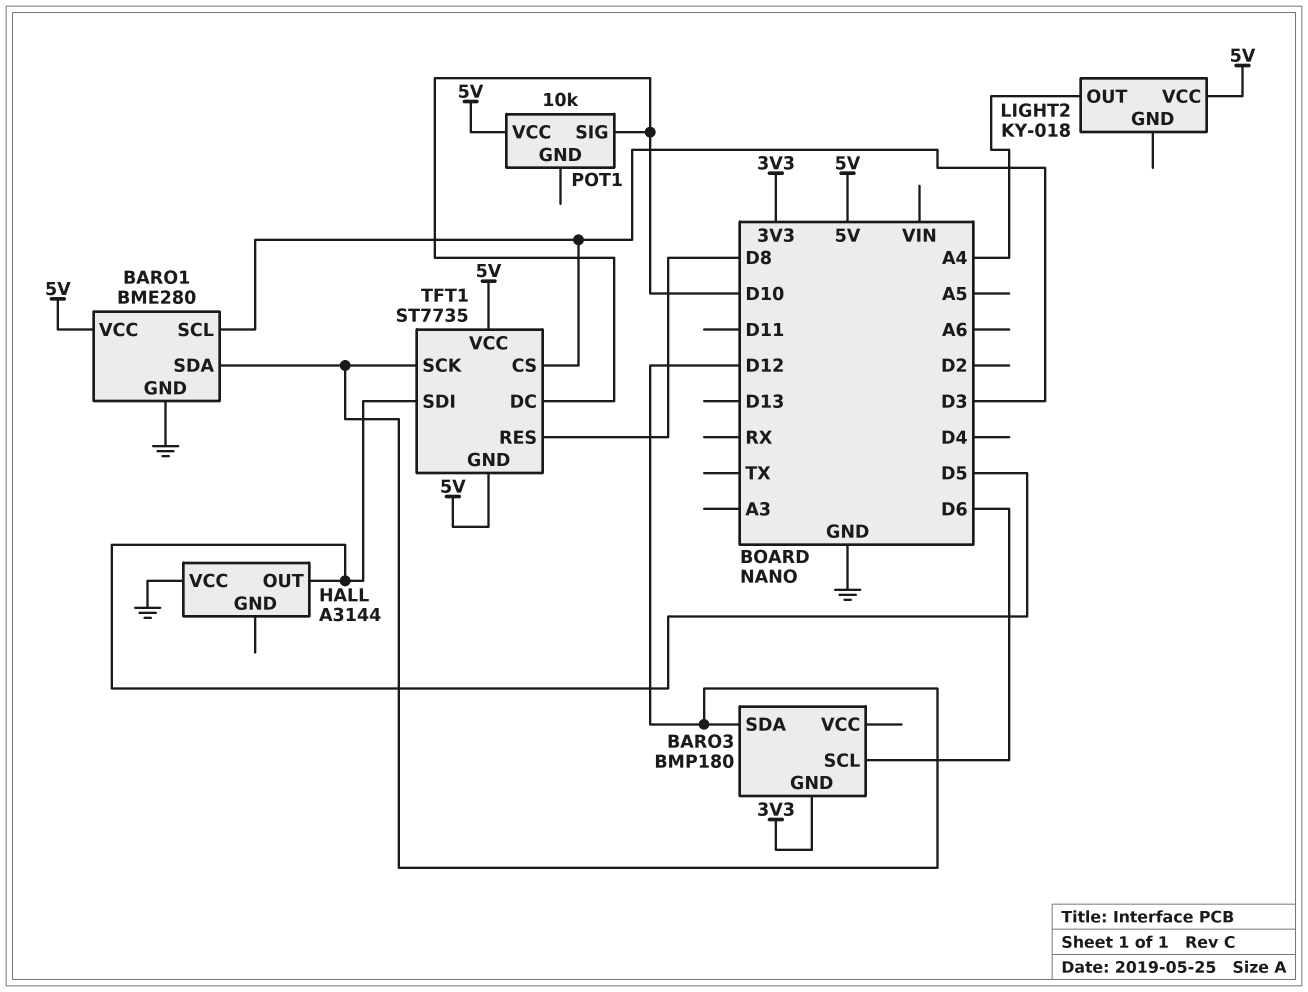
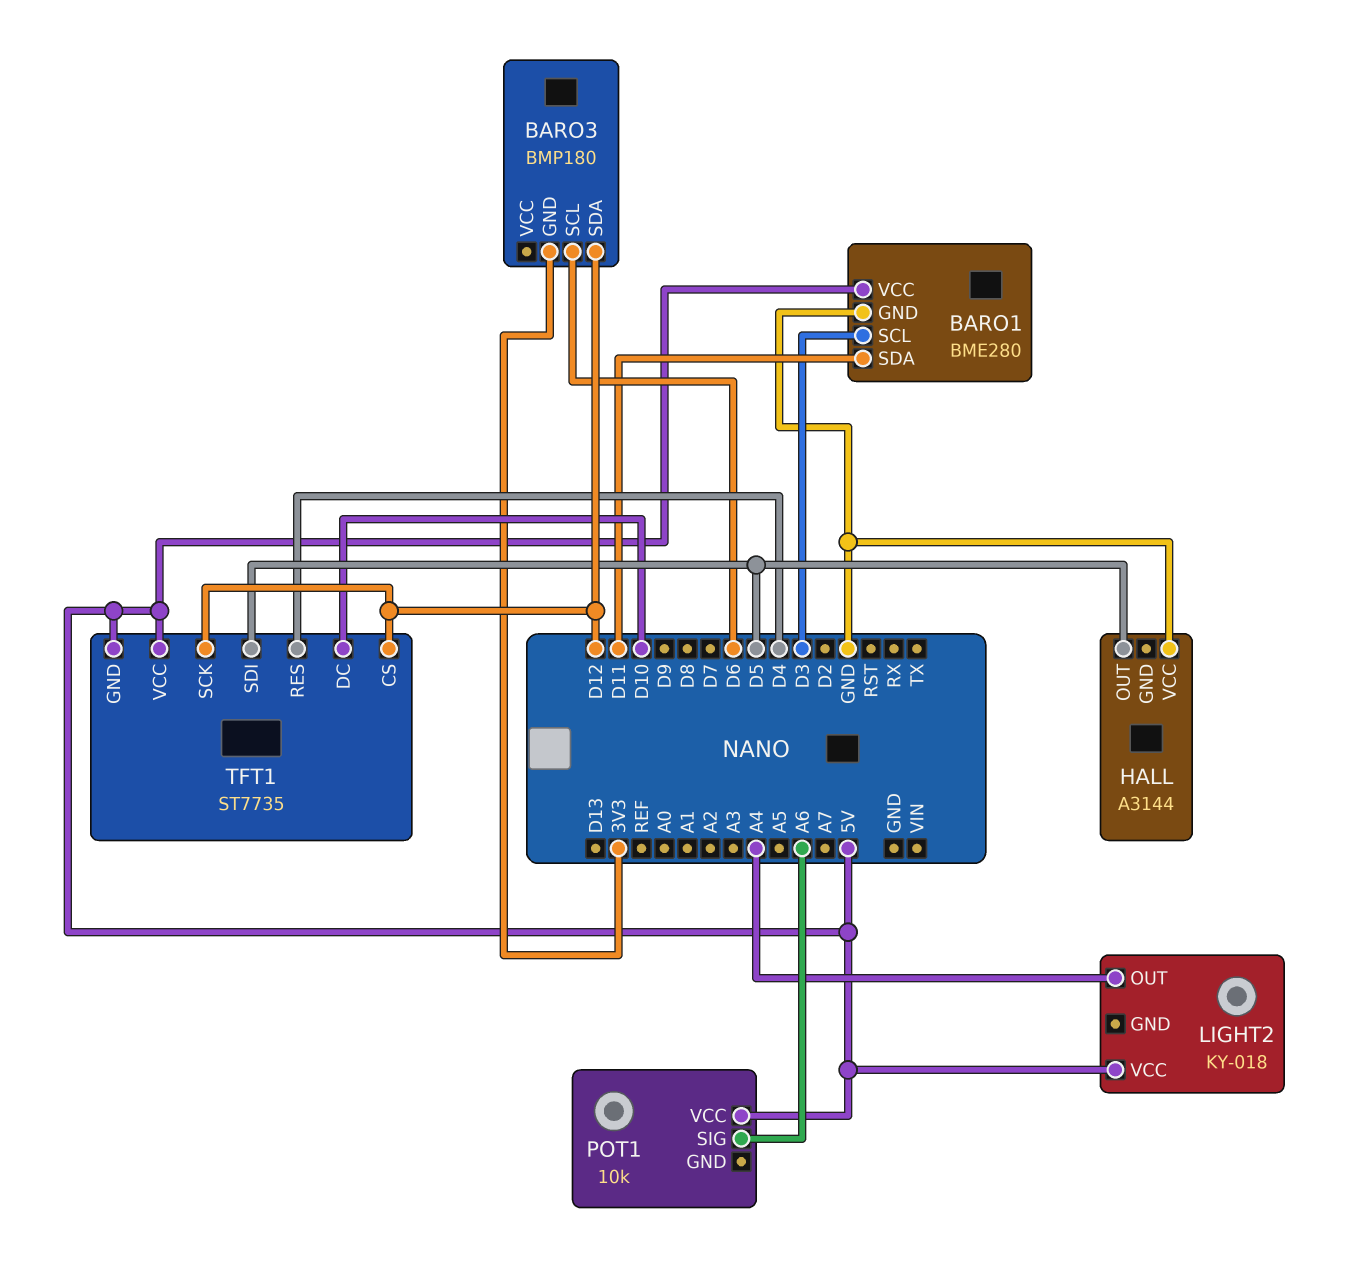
BARO1 pin SDA: D12 -> D11
POT1 pin SIG: D10 -> A6
TFT1 pin CS: D3 -> D12
TFT1 pin RES: D8 -> D4

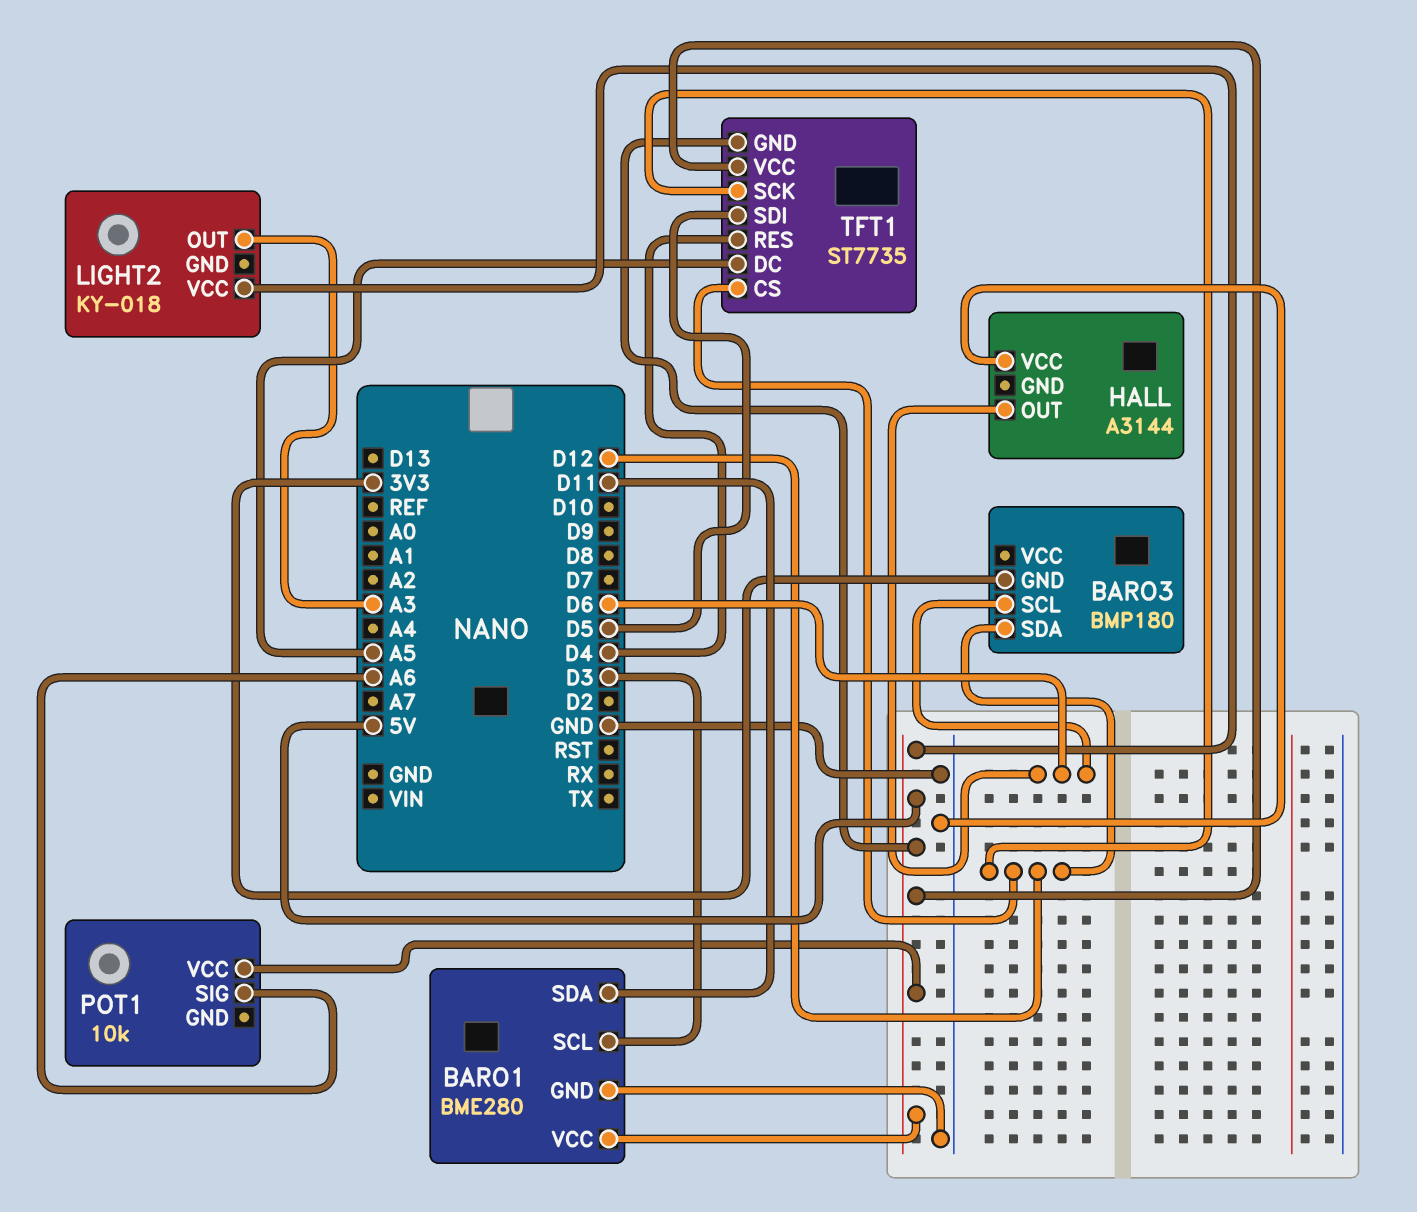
HALL pin OUT: D5 -> D6
LIGHT2 pin OUT: A4 -> A3
TFT1 pin DC: D10 -> A5

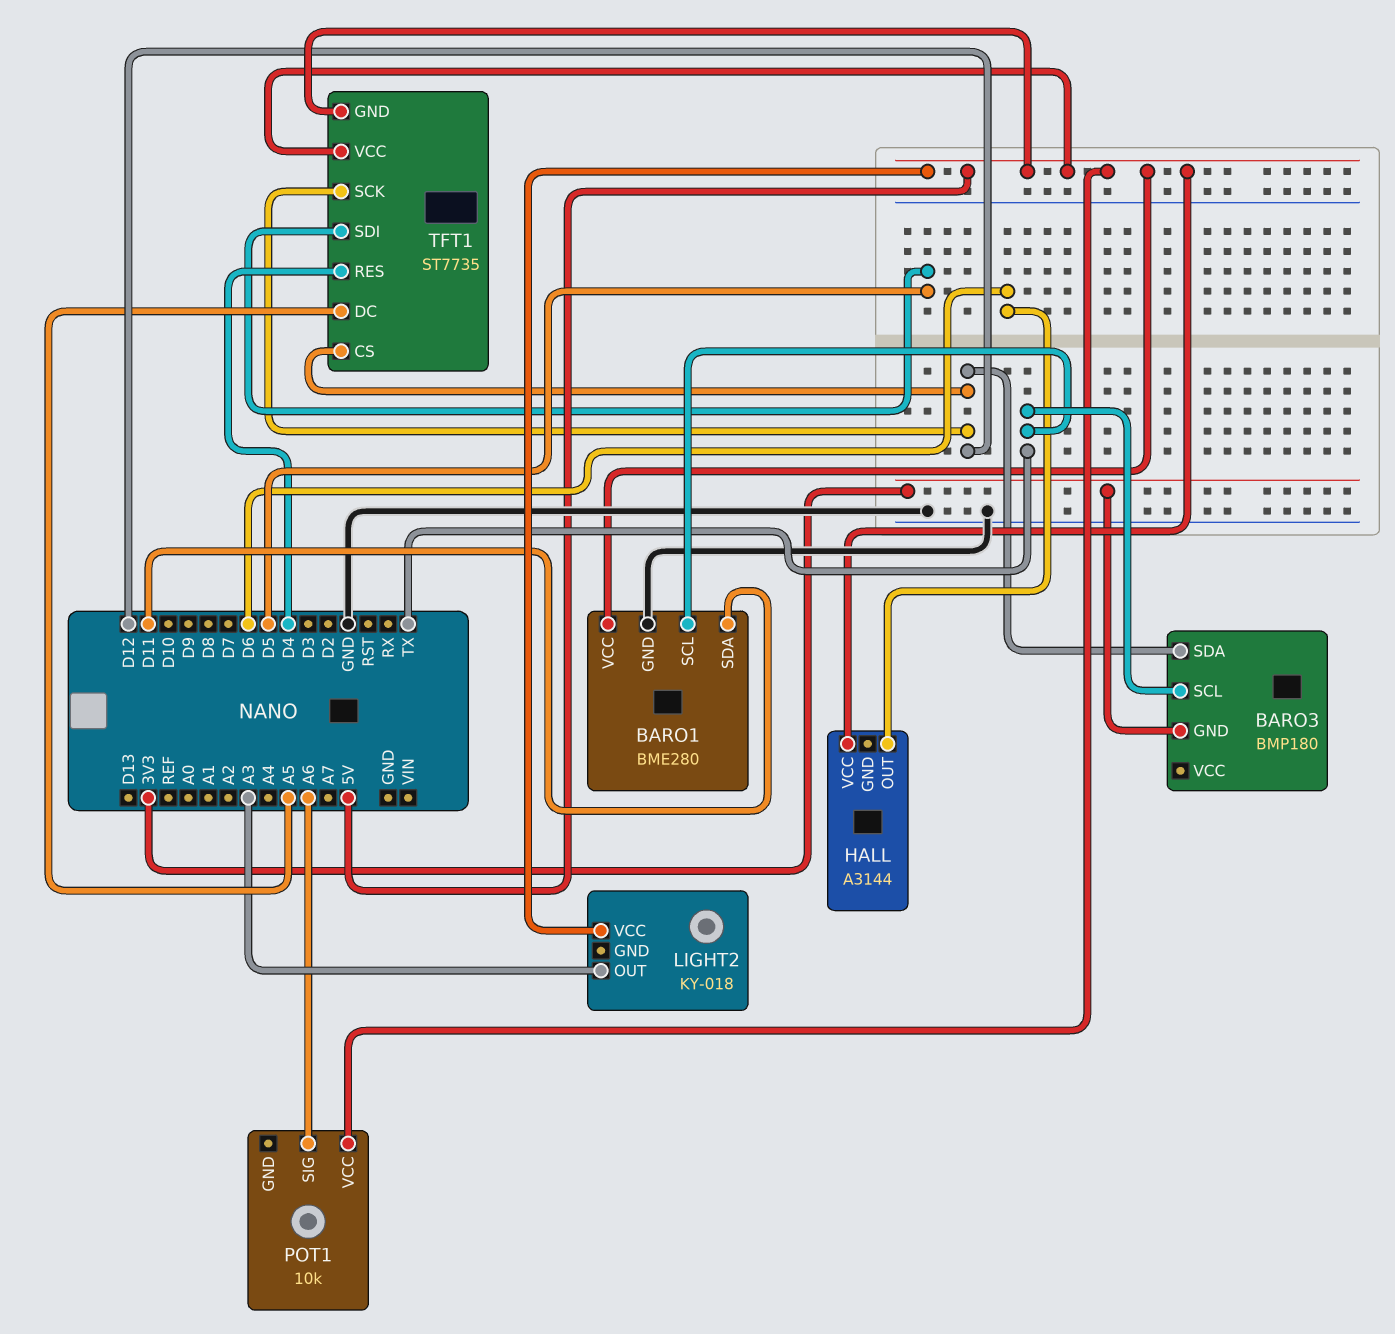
BARO1 pin SCL: D3 -> TX
BARO3 pin SCL: D6 -> TX
HALL pin VCC: GND -> 5V

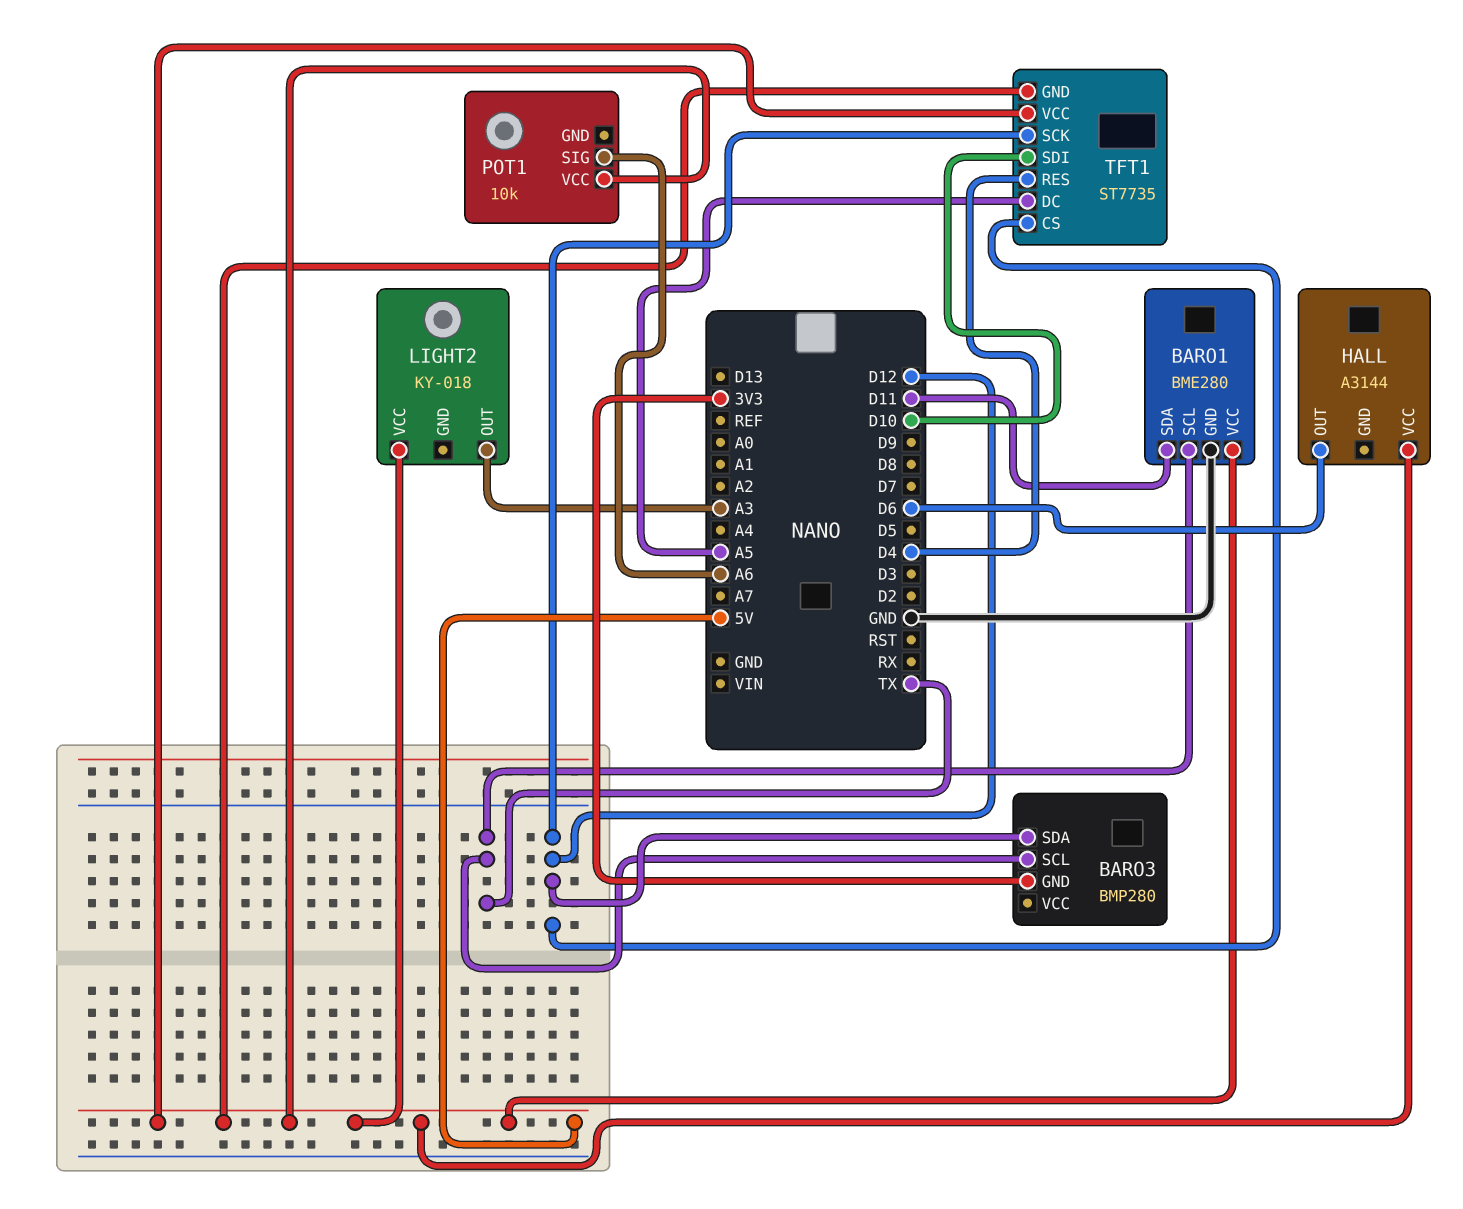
BARO3: BMP180 -> BMP280
TFT1 pin SDI: D5 -> D10

